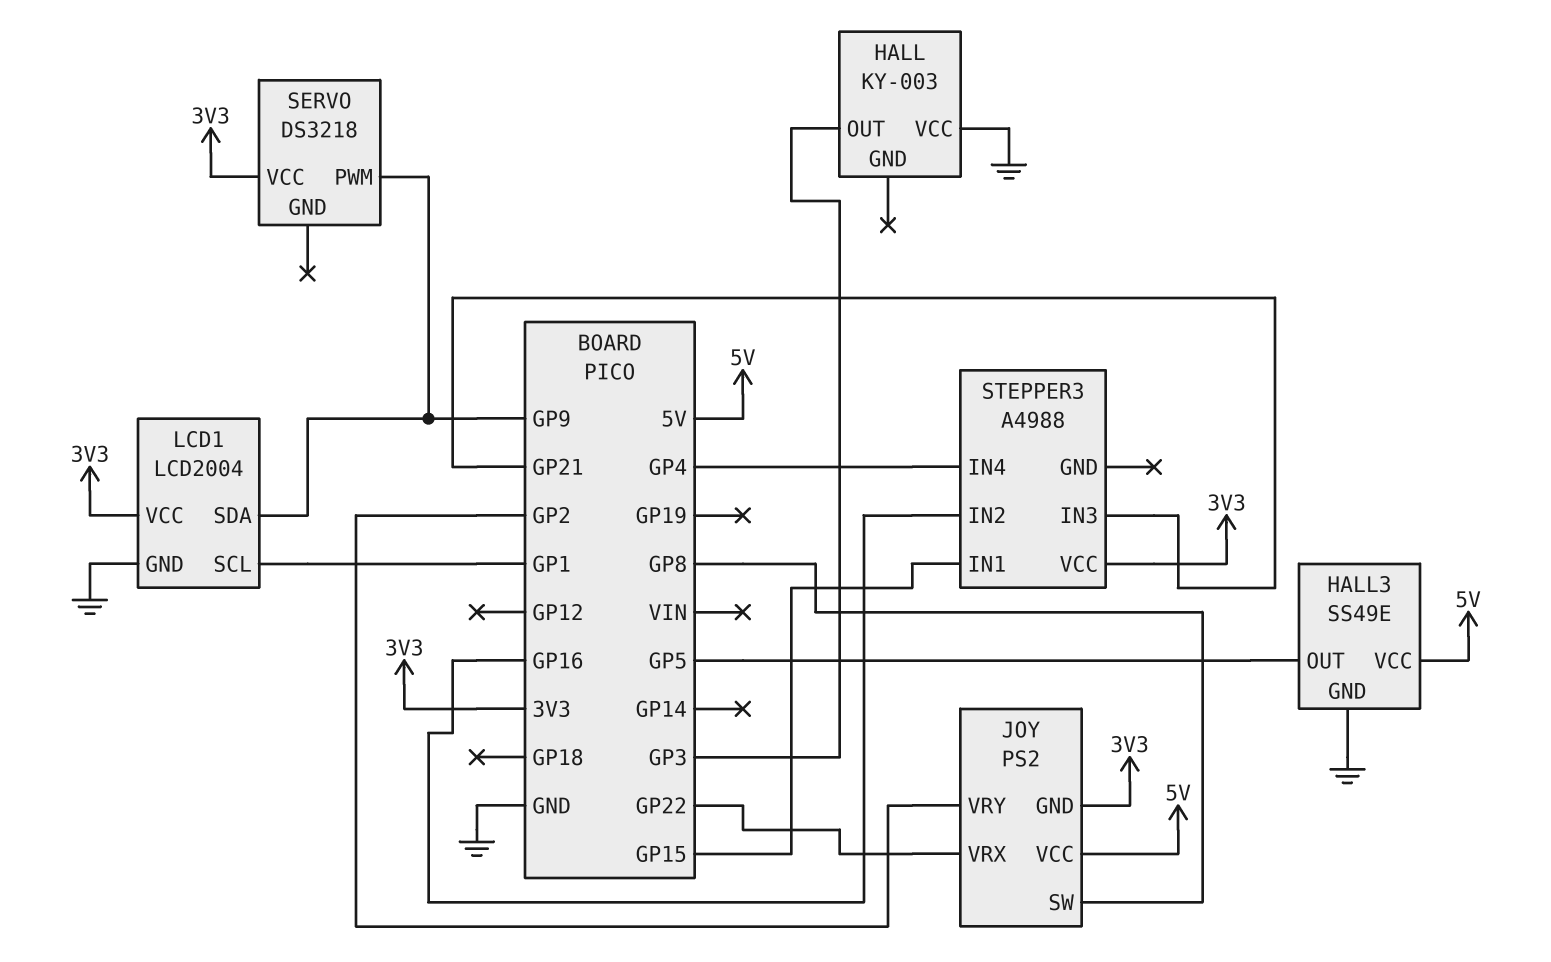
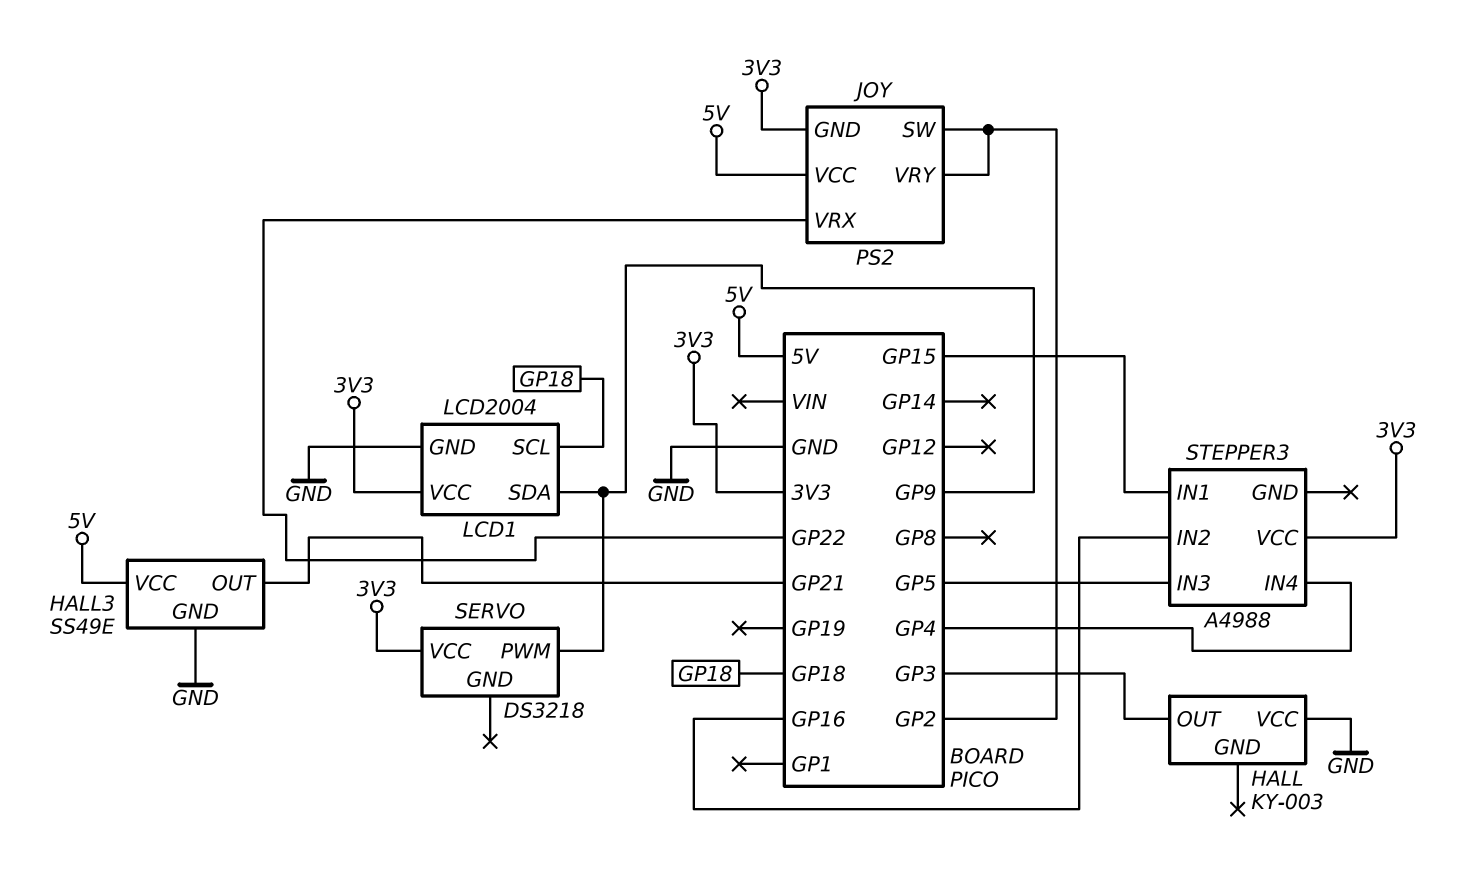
HALL3 pin OUT: GP5 -> GP21
JOY pin SW: GP8 -> GP2
LCD1 pin SCL: GP1 -> GP18
STEPPER3 pin IN3: GP21 -> GP5

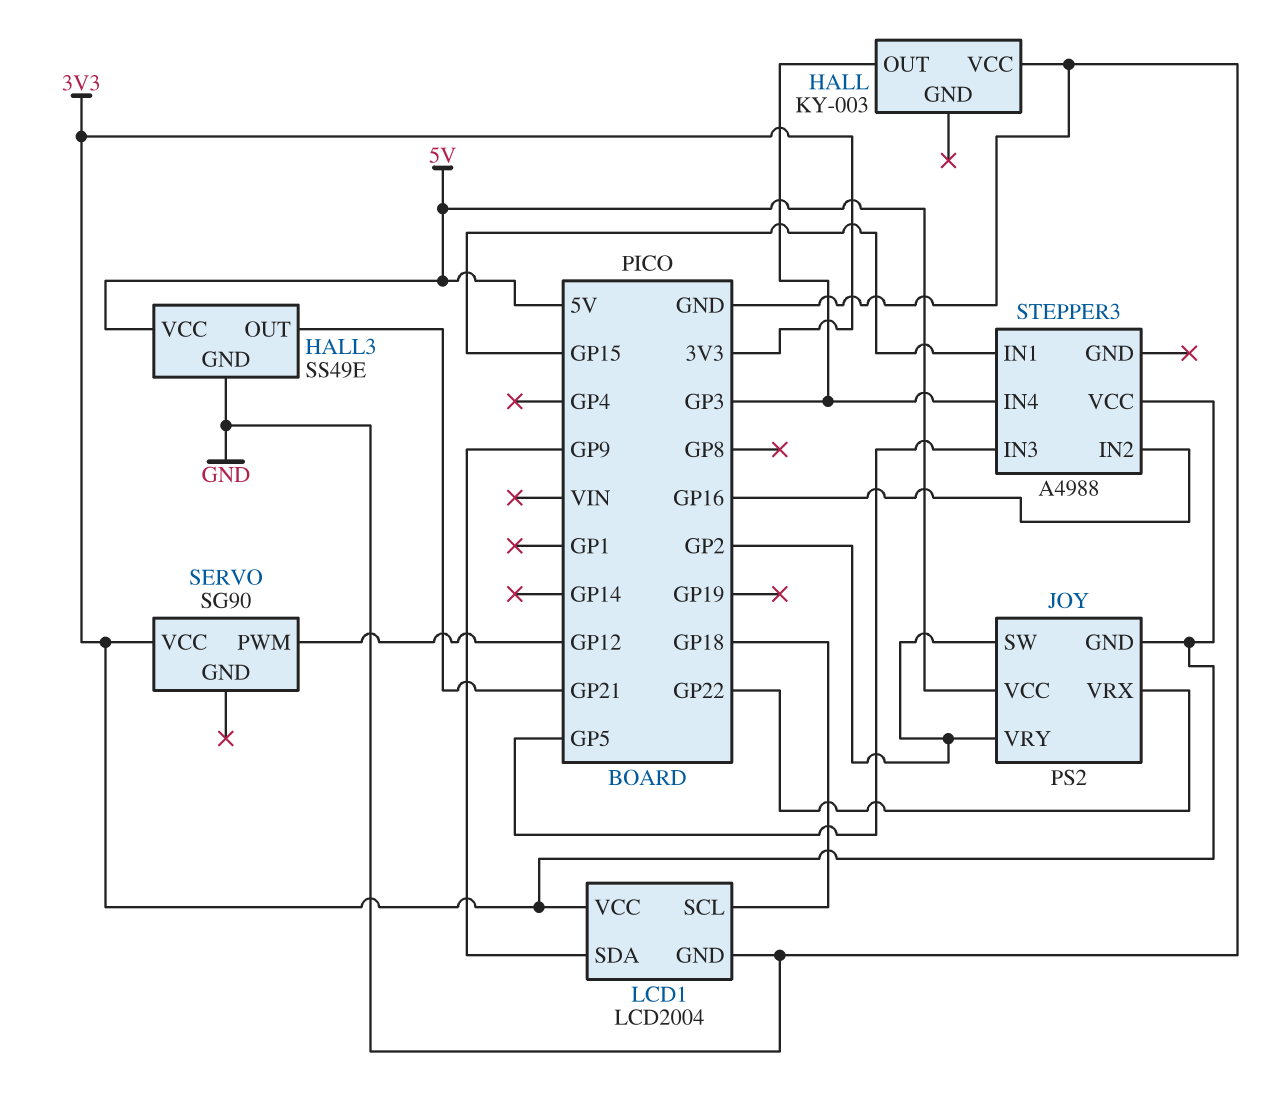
SERVO: DS3218 -> SG90
SERVO pin PWM: GP9 -> GP12
STEPPER3 pin IN4: GP4 -> GP3

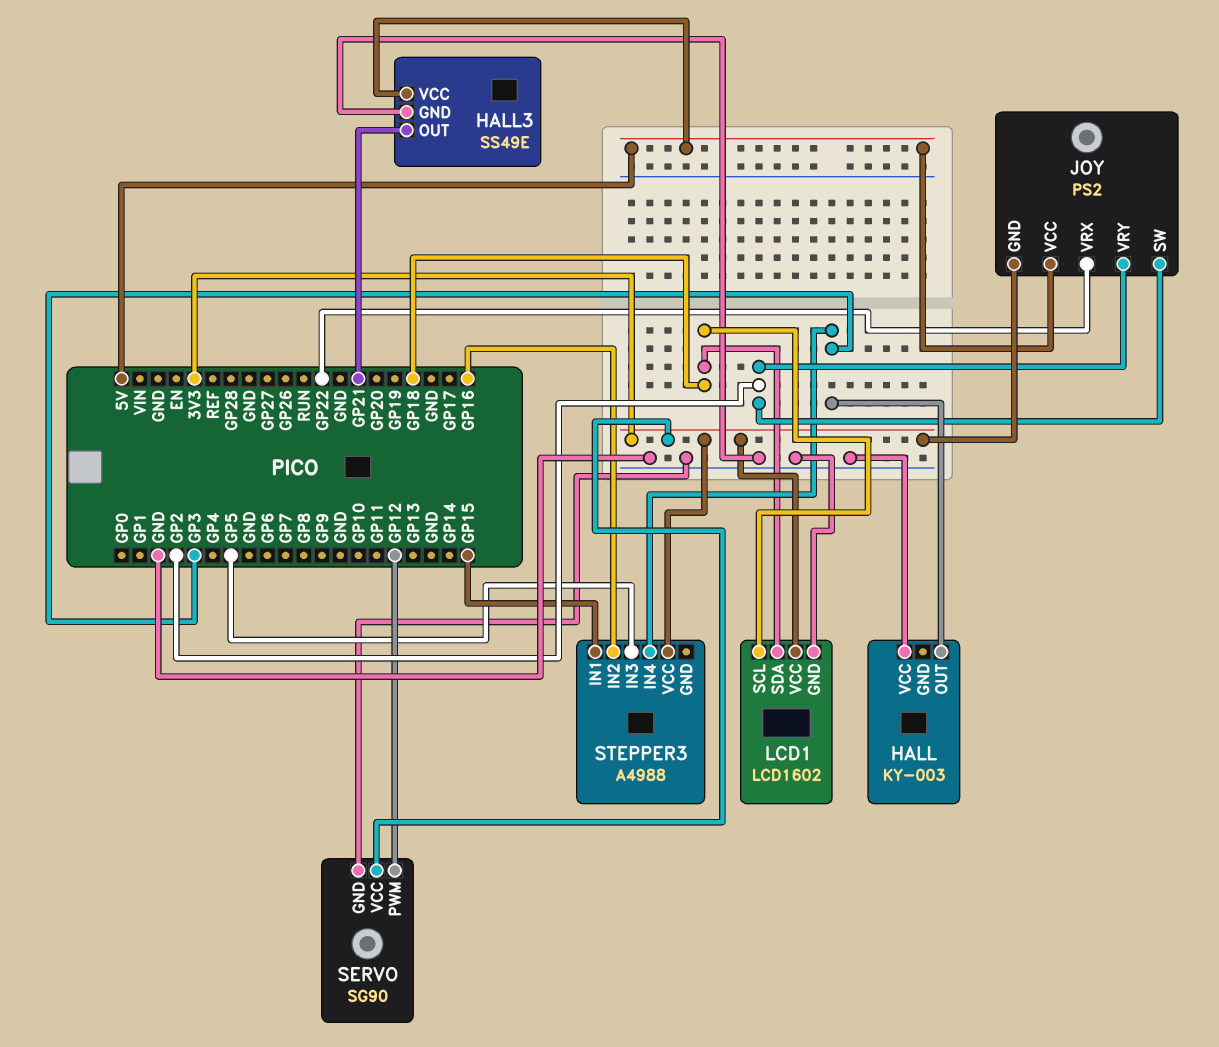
LCD1: LCD2004 -> LCD1602
LCD1 pin SDA: GP9 -> GP18
SERVO pin GND: none -> GND

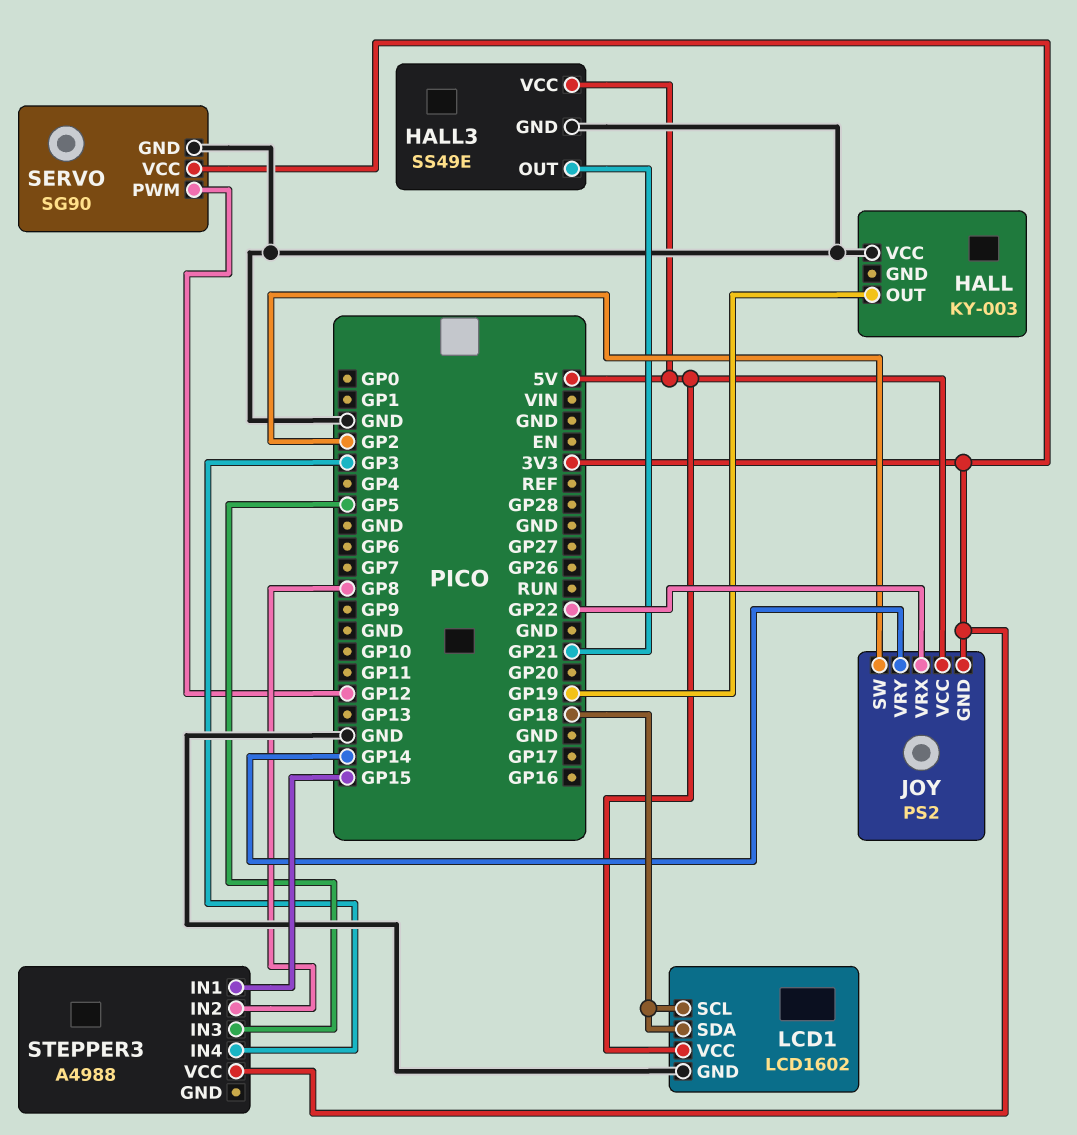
HALL pin OUT: GP3 -> GP19
JOY pin VRY: GP2 -> GP14
LCD1 pin VCC: 3V3 -> 5V
STEPPER3 pin IN2: GP16 -> GP8

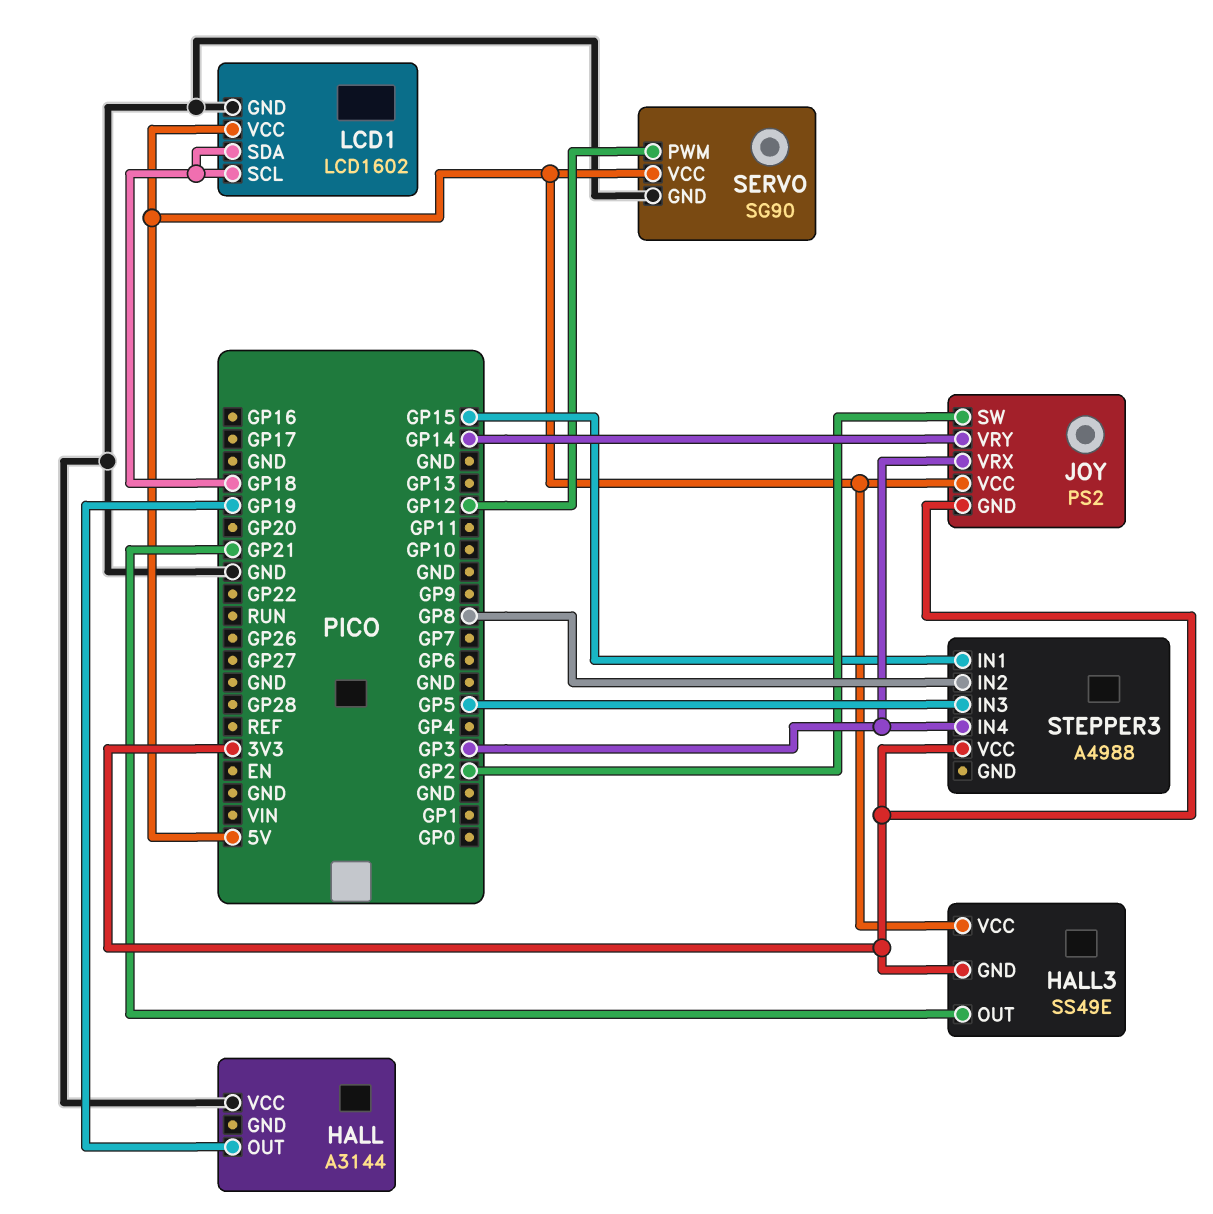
HALL: KY-003 -> A3144
HALL3 pin GND: GND -> 3V3
JOY pin VRX: GP22 -> GP3
SERVO pin VCC: 3V3 -> 5V

